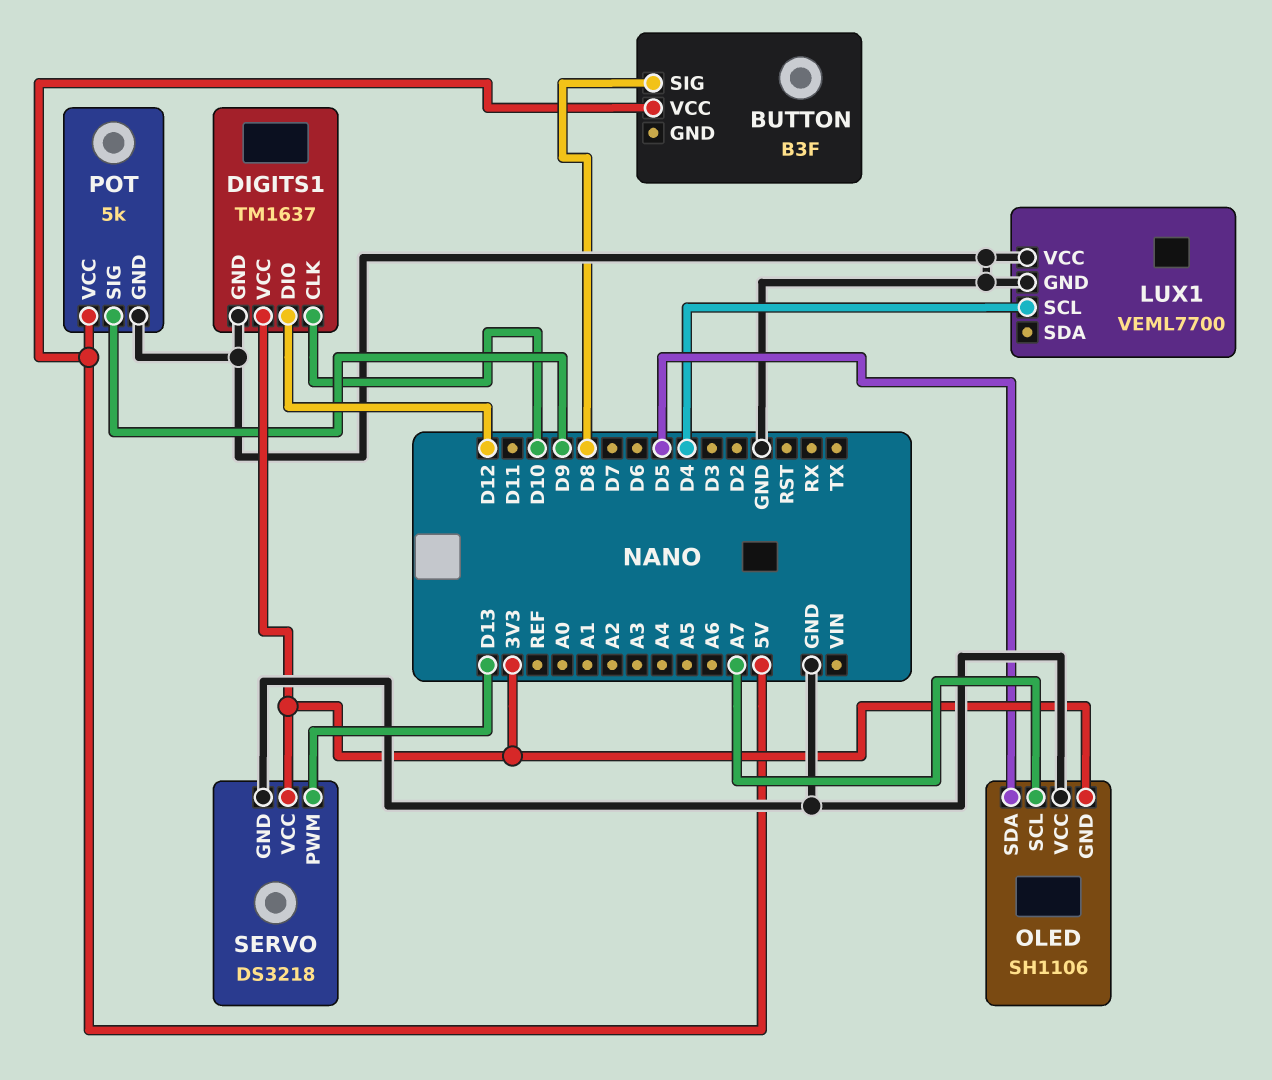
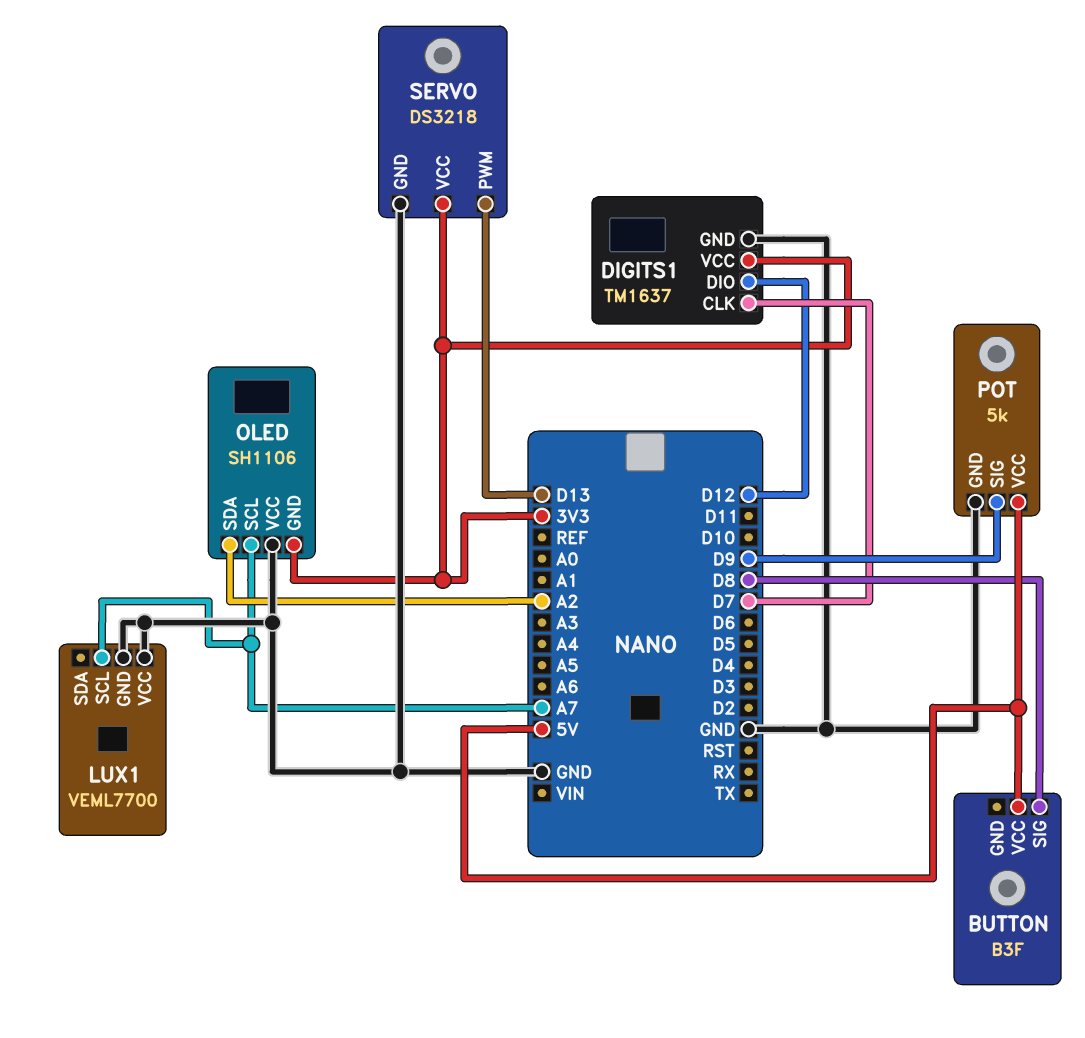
DIGITS1 pin CLK: D10 -> D7
LUX1 pin SCL: D4 -> A7
OLED pin SDA: D5 -> A2

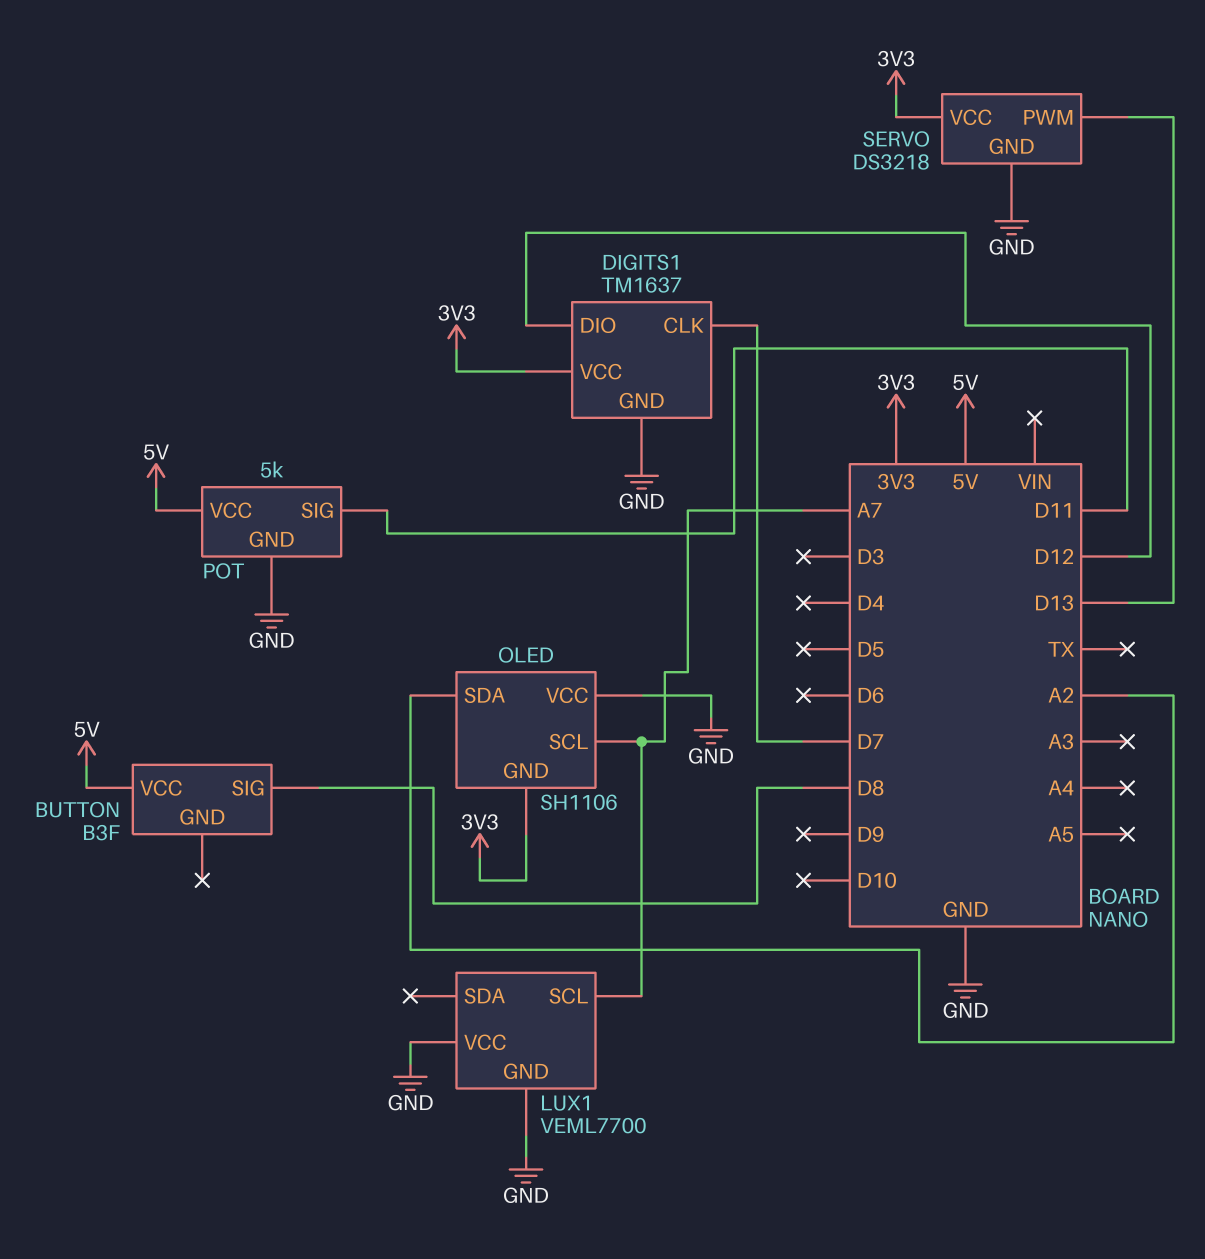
POT pin SIG: D9 -> D11

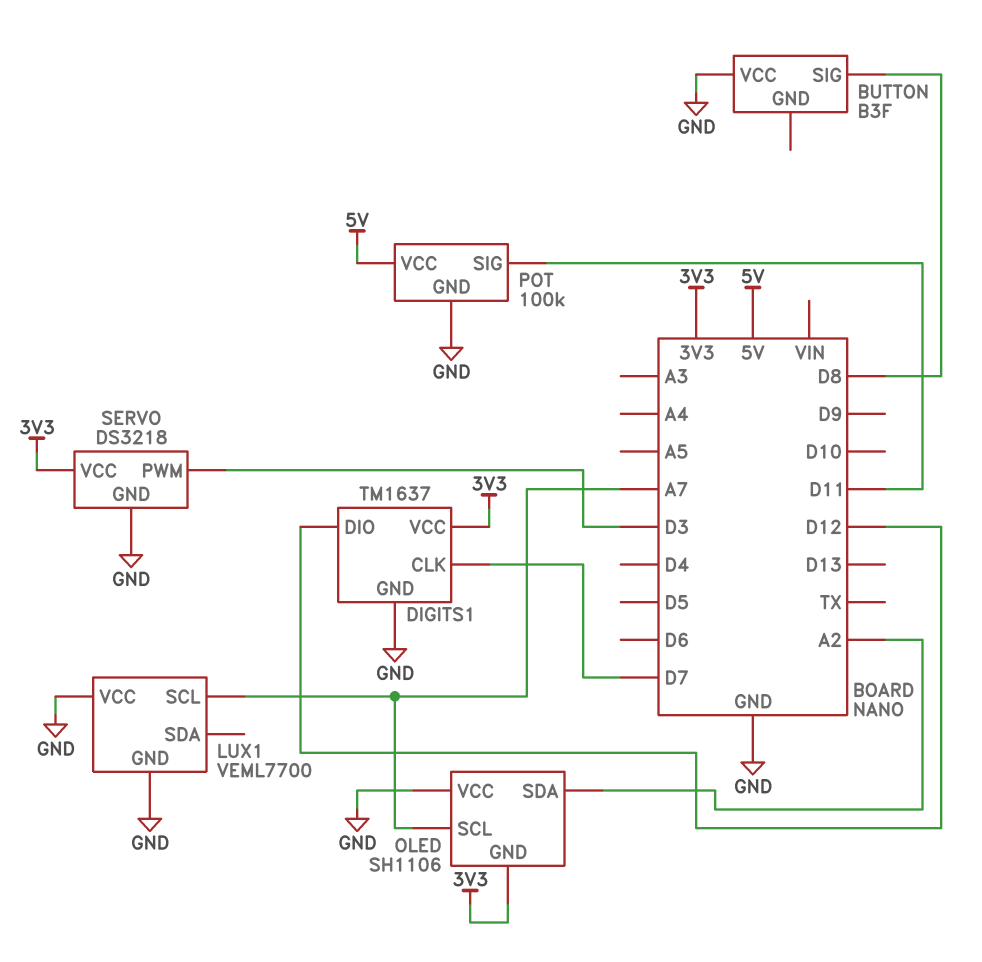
BUTTON pin VCC: 5V -> GND
POT: 5k -> 100k
SERVO pin PWM: D13 -> D3

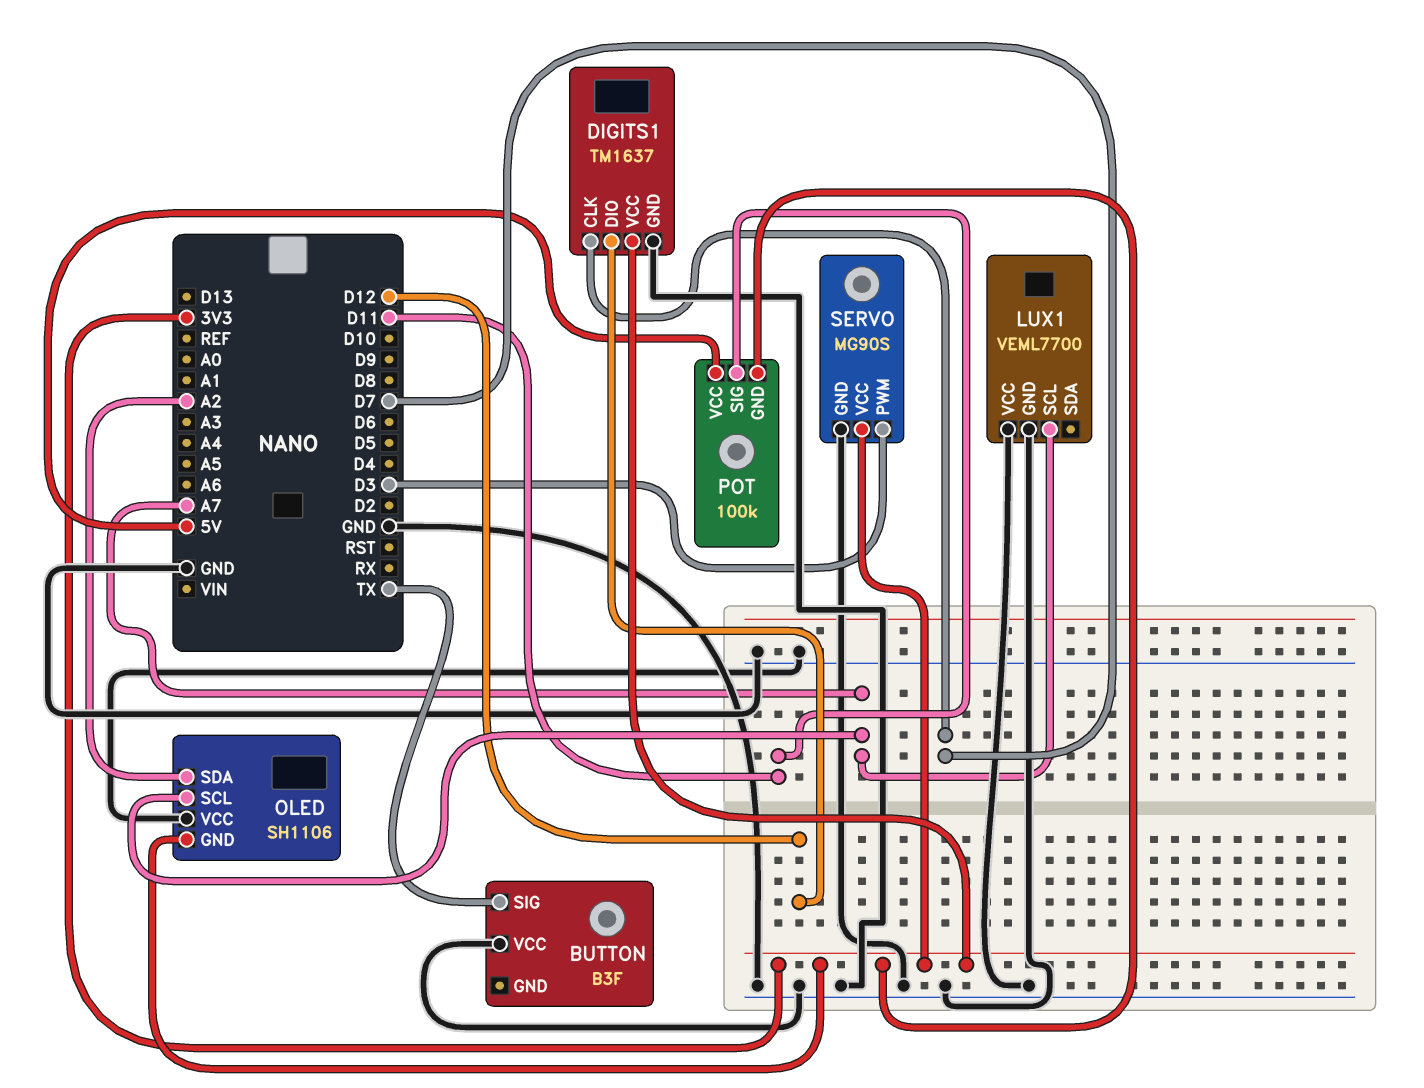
BUTTON pin SIG: D8 -> TX
POT pin GND: GND -> 3V3
SERVO: DS3218 -> MG90S

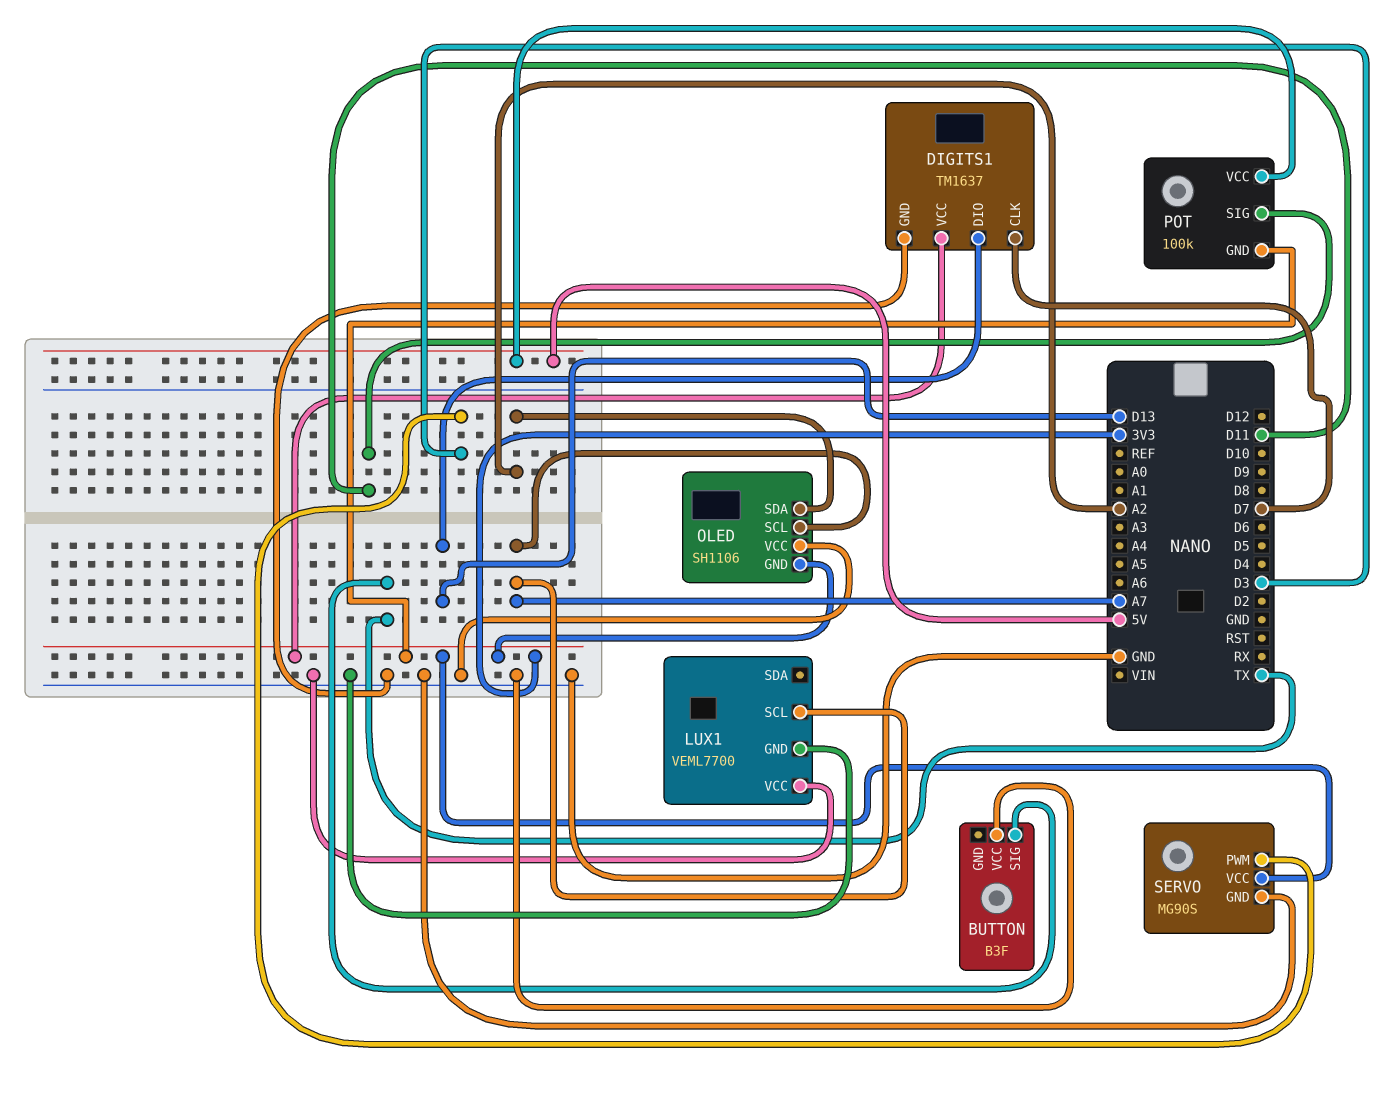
DIGITS1 pin DIO: D12 -> D13

